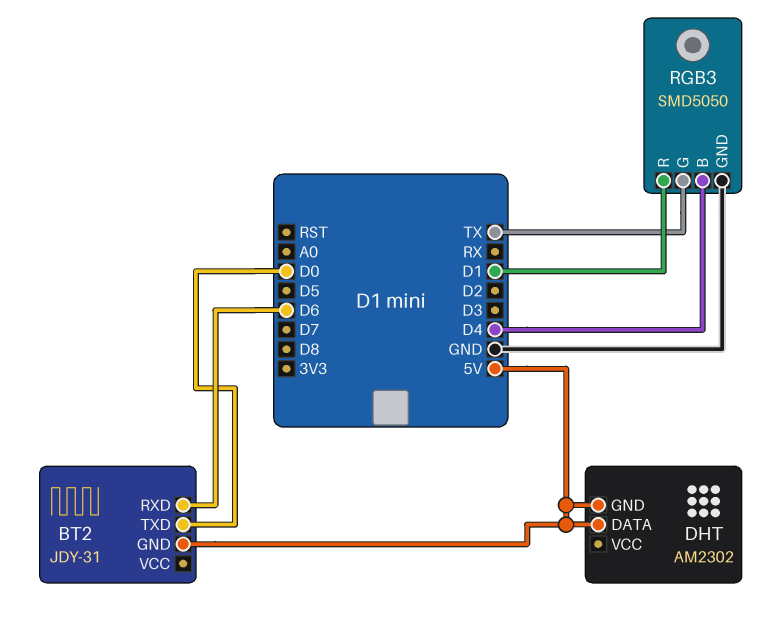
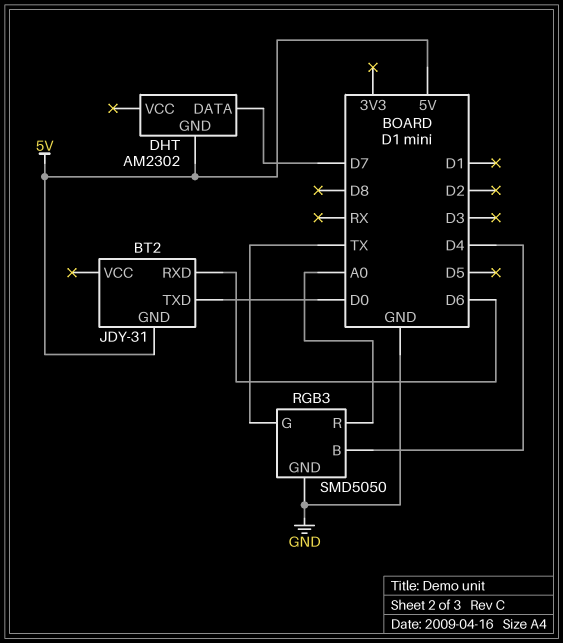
DHT pin DATA: 5V -> D7
RGB3 pin R: D1 -> A0

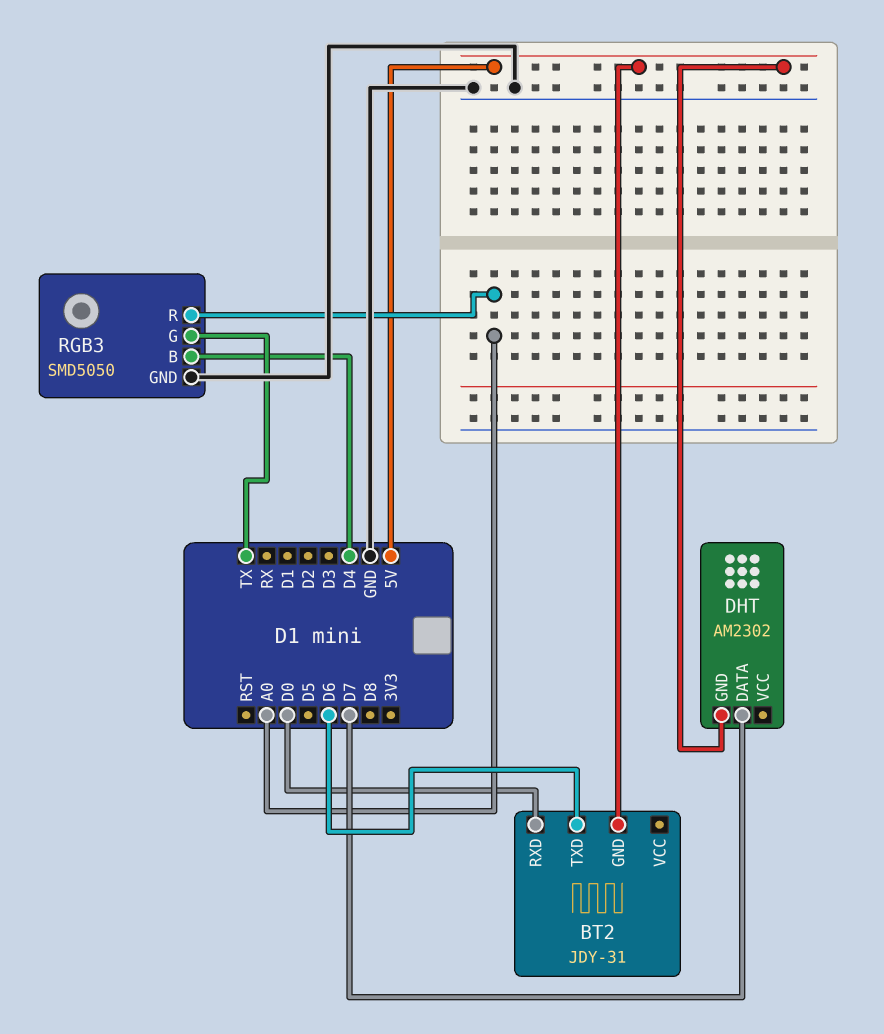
BT2 pin RXD: D6 -> D0
BT2 pin TXD: D0 -> D6

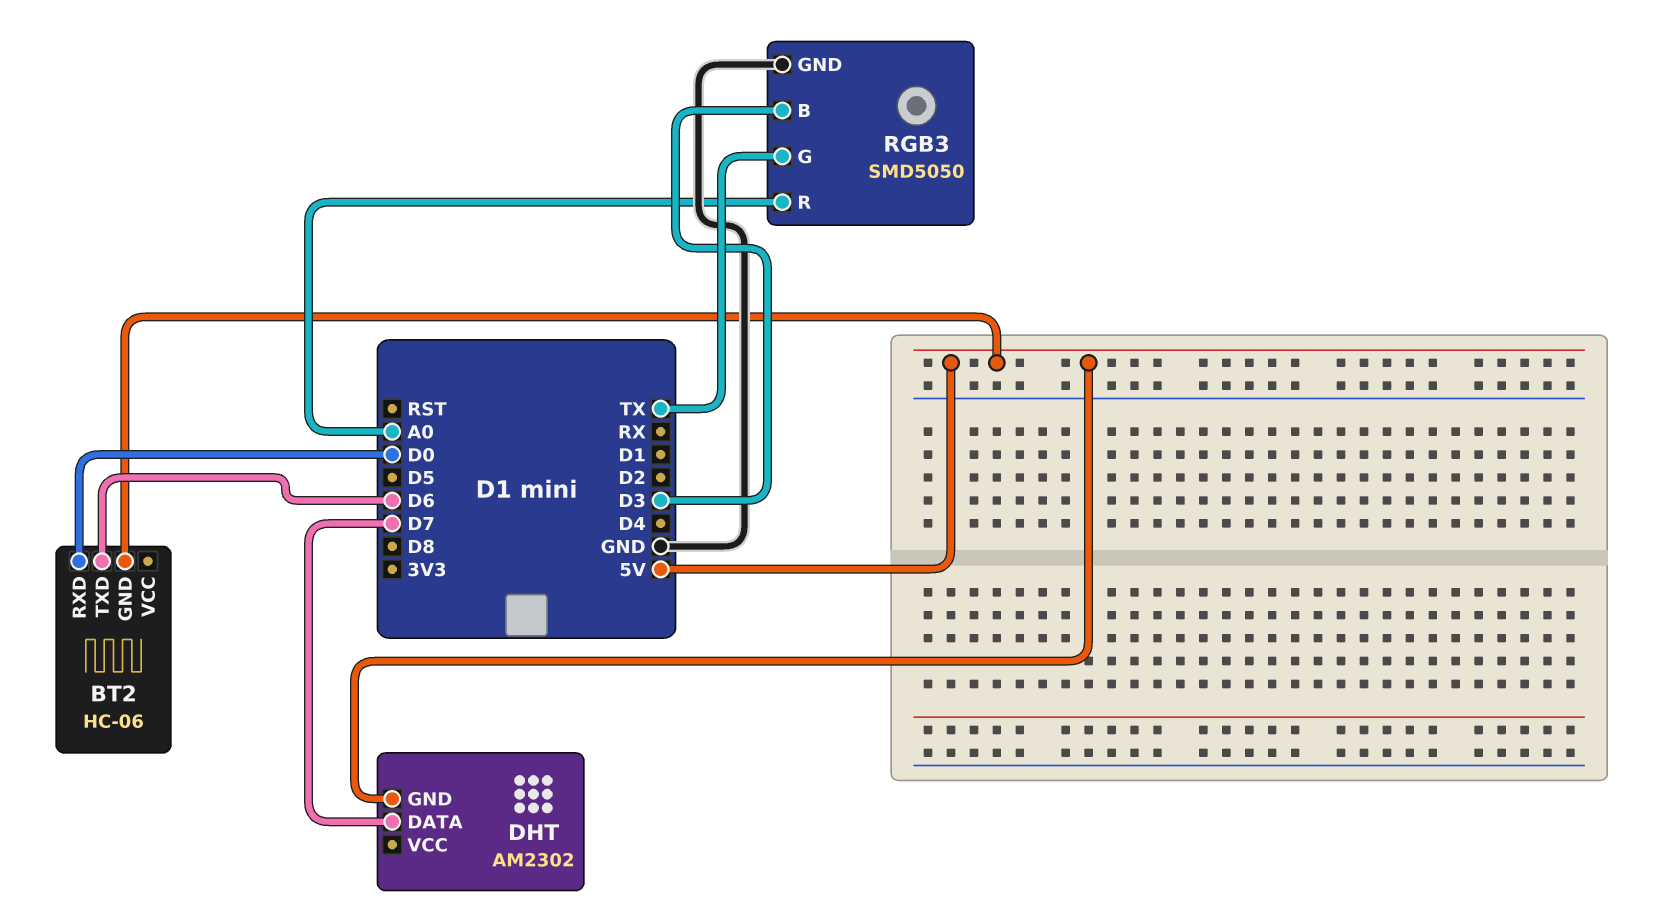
BT2: JDY-31 -> HC-06
RGB3 pin B: D4 -> D3

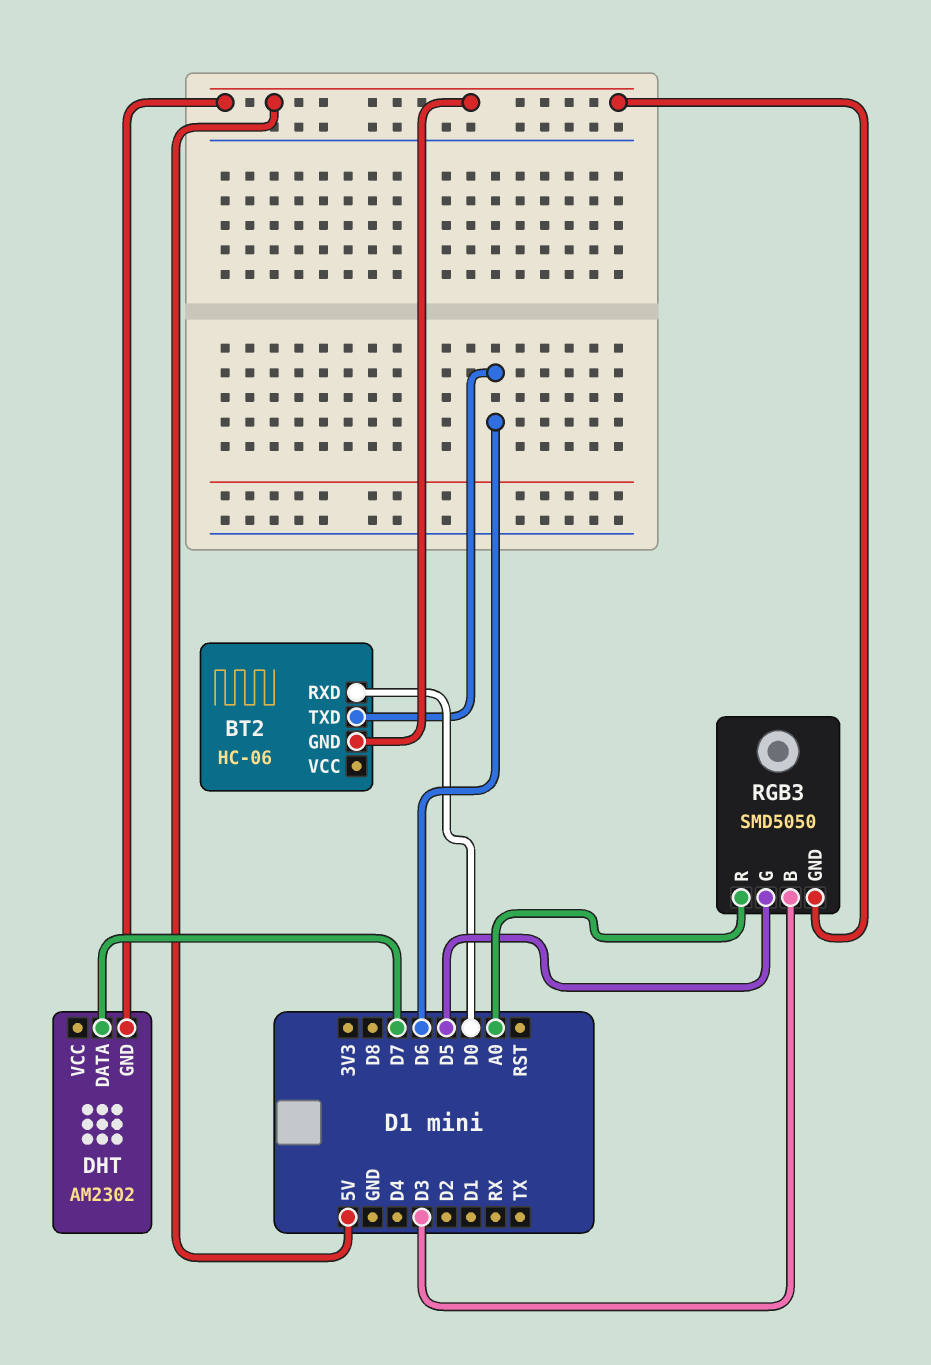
RGB3 pin G: TX -> D5
RGB3 pin GND: GND -> 5V

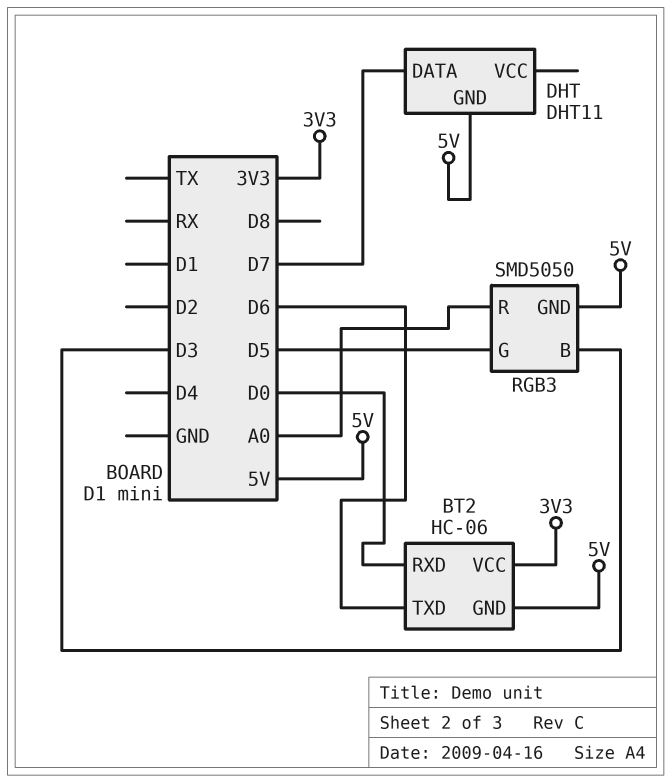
BT2 pin VCC: none -> 3V3
DHT: AM2302 -> DHT11

